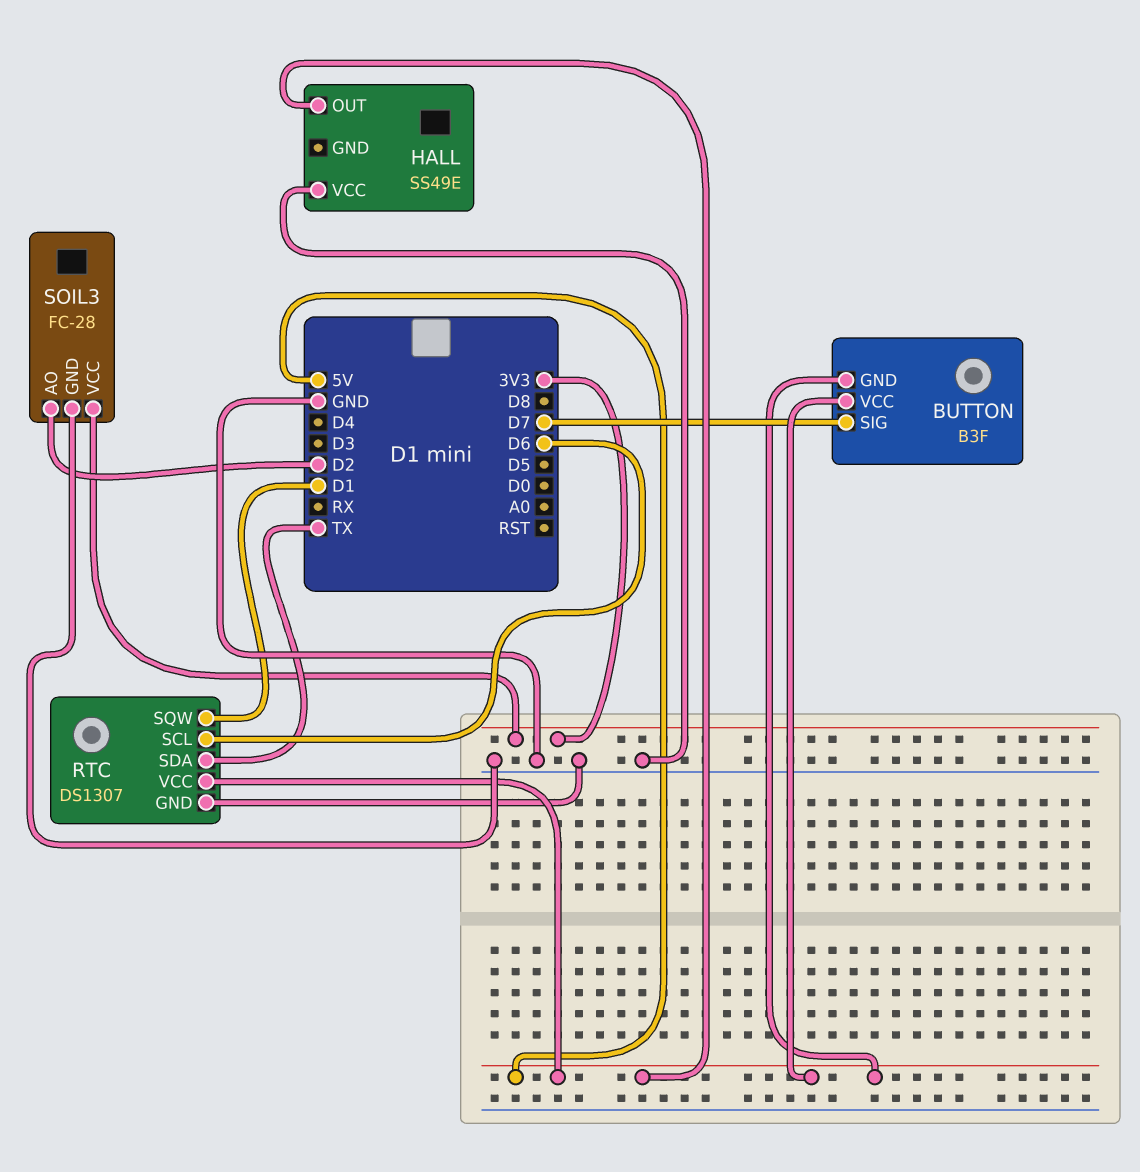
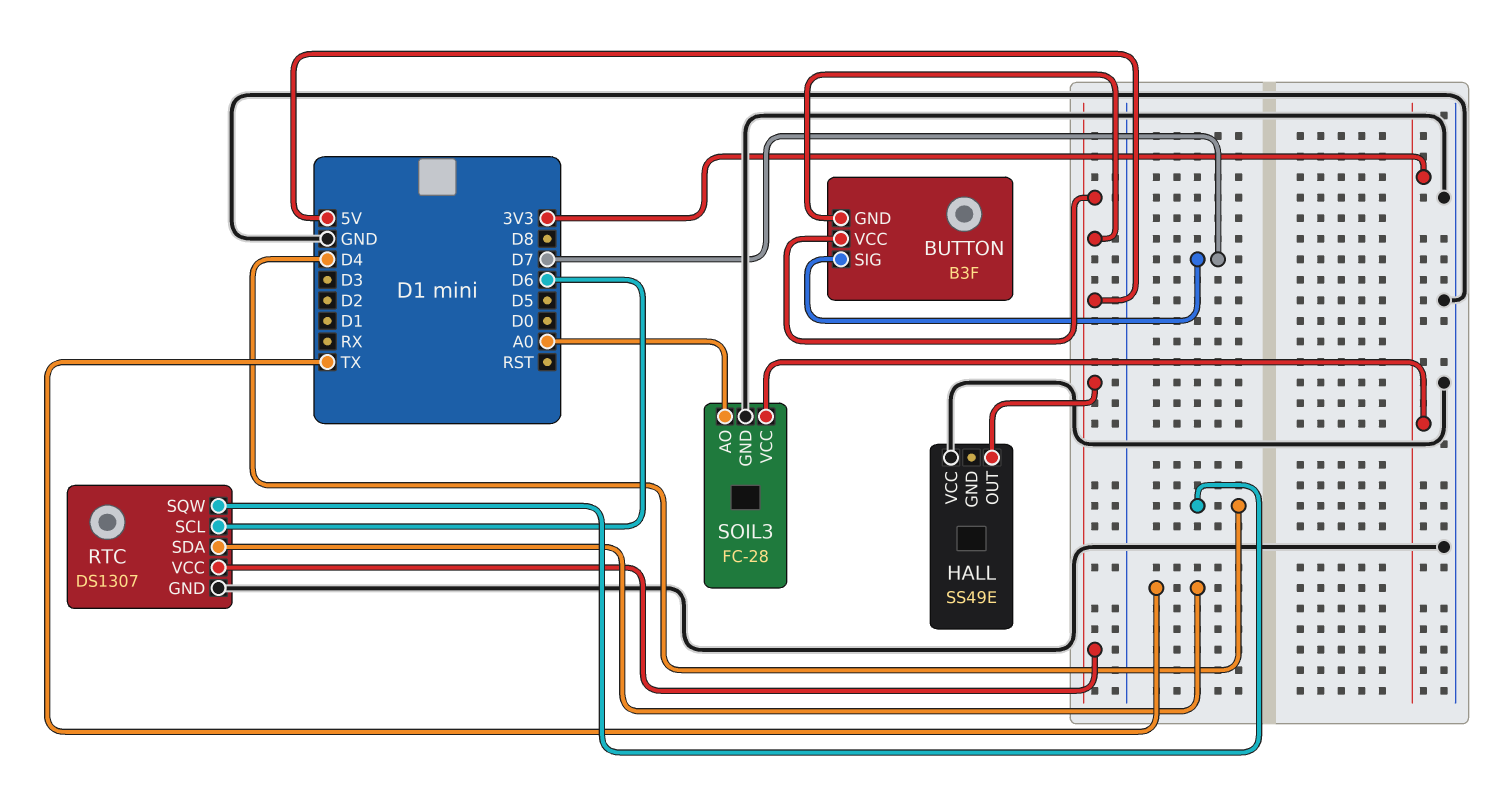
RTC pin SQW: D1 -> D4
SOIL3 pin AO: D2 -> A0

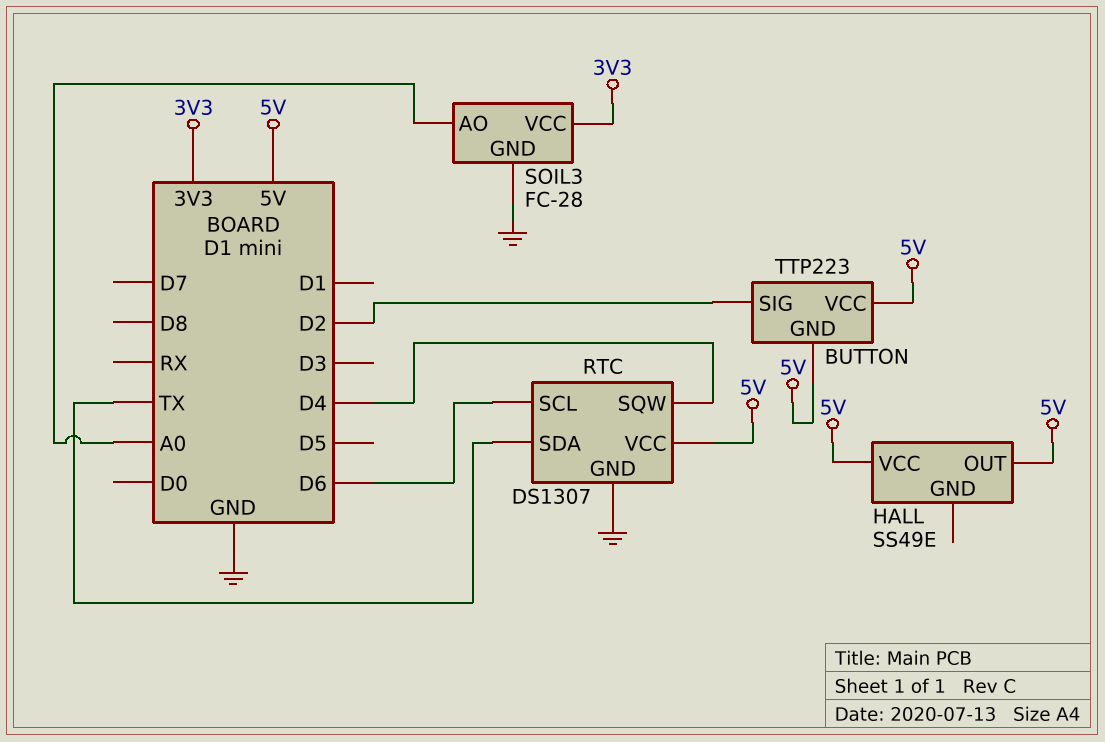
BUTTON: B3F -> TTP223
BUTTON pin SIG: D7 -> D2
HALL pin VCC: GND -> 5V

